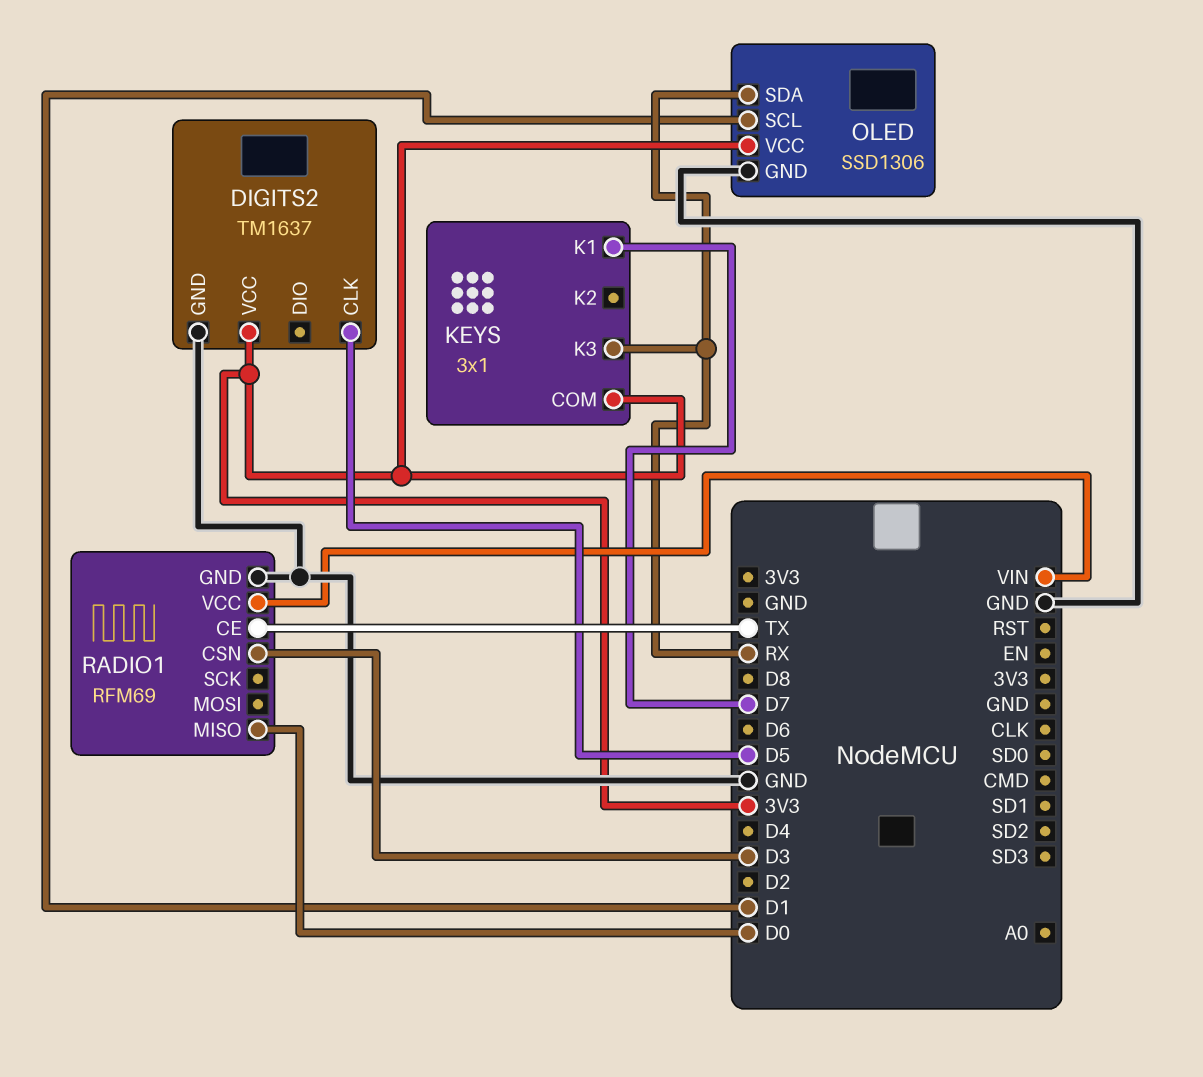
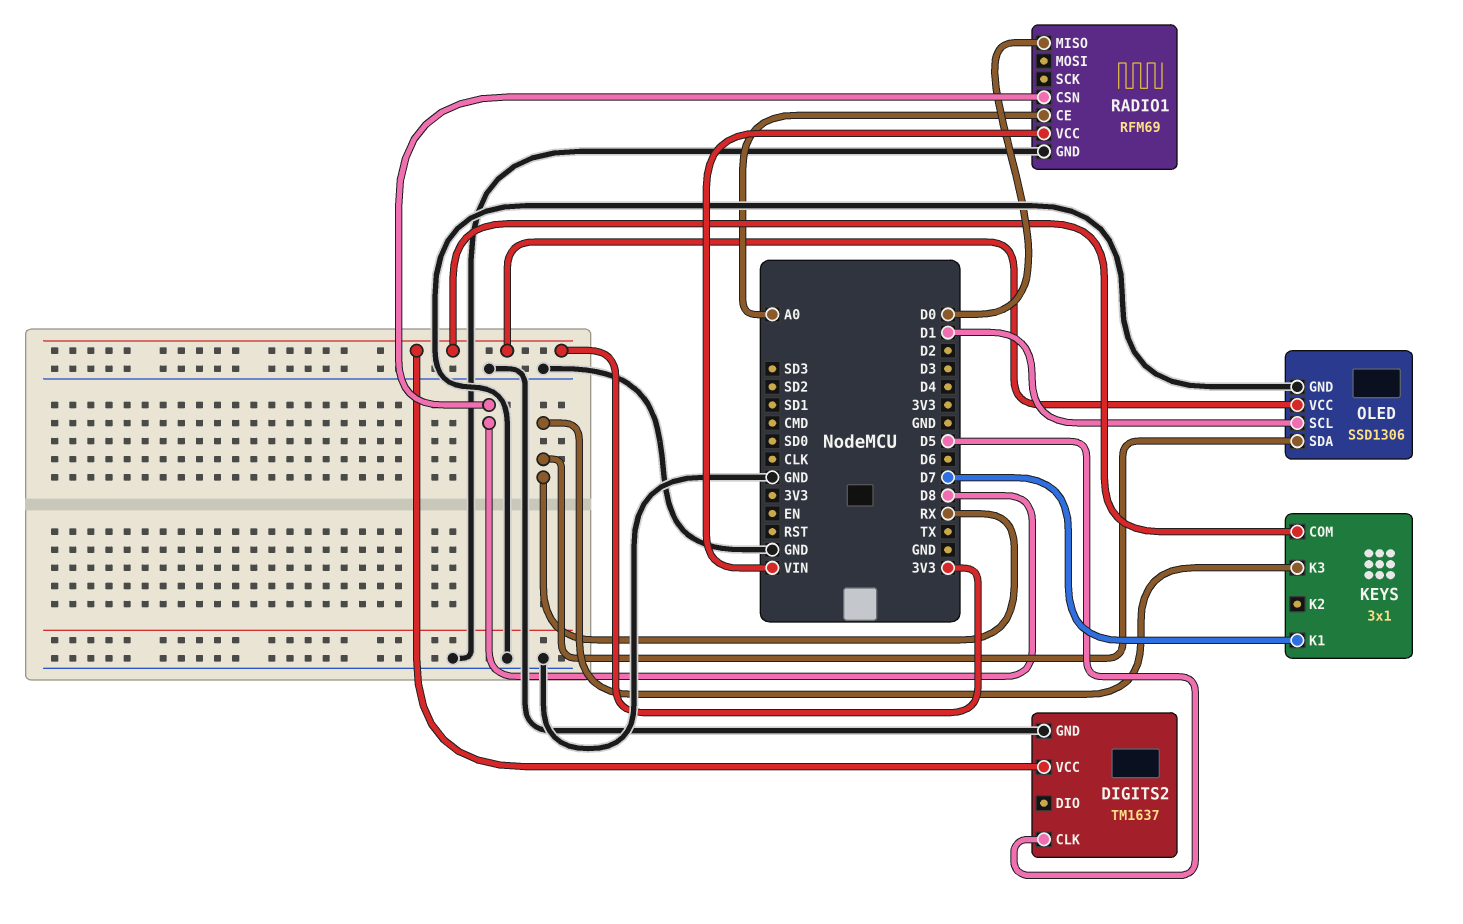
RADIO1 pin CE: TX -> A0
RADIO1 pin CSN: D3 -> D8

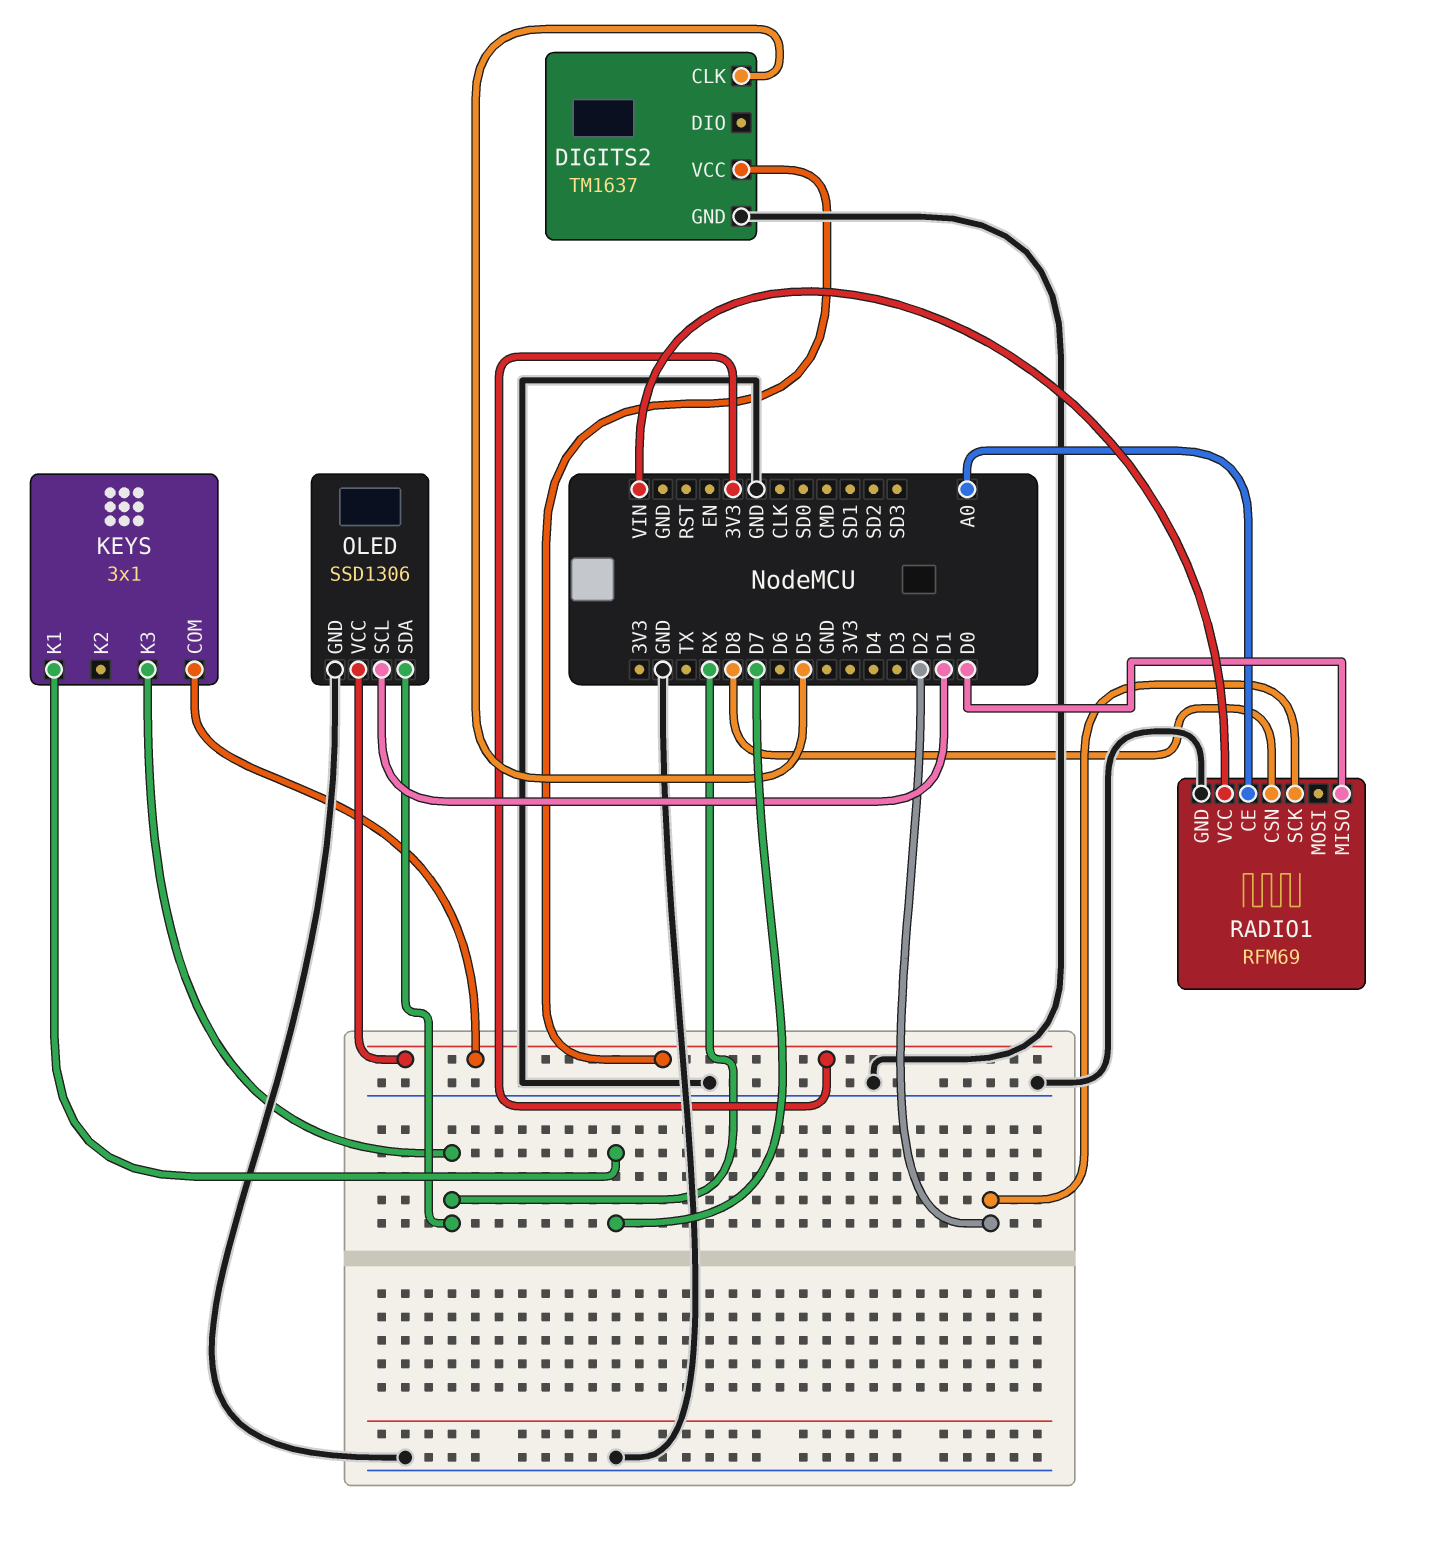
RADIO1 pin SCK: none -> D2

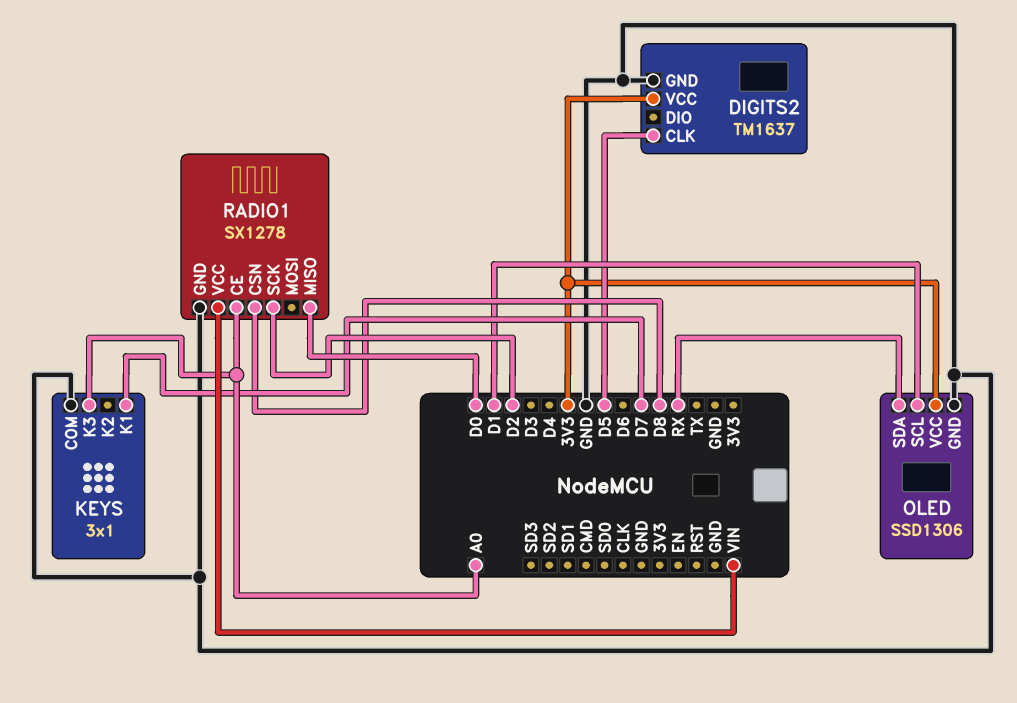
KEYS pin COM: 3V3 -> GND
KEYS pin K3: RX -> A0
RADIO1: RFM69 -> SX1278

